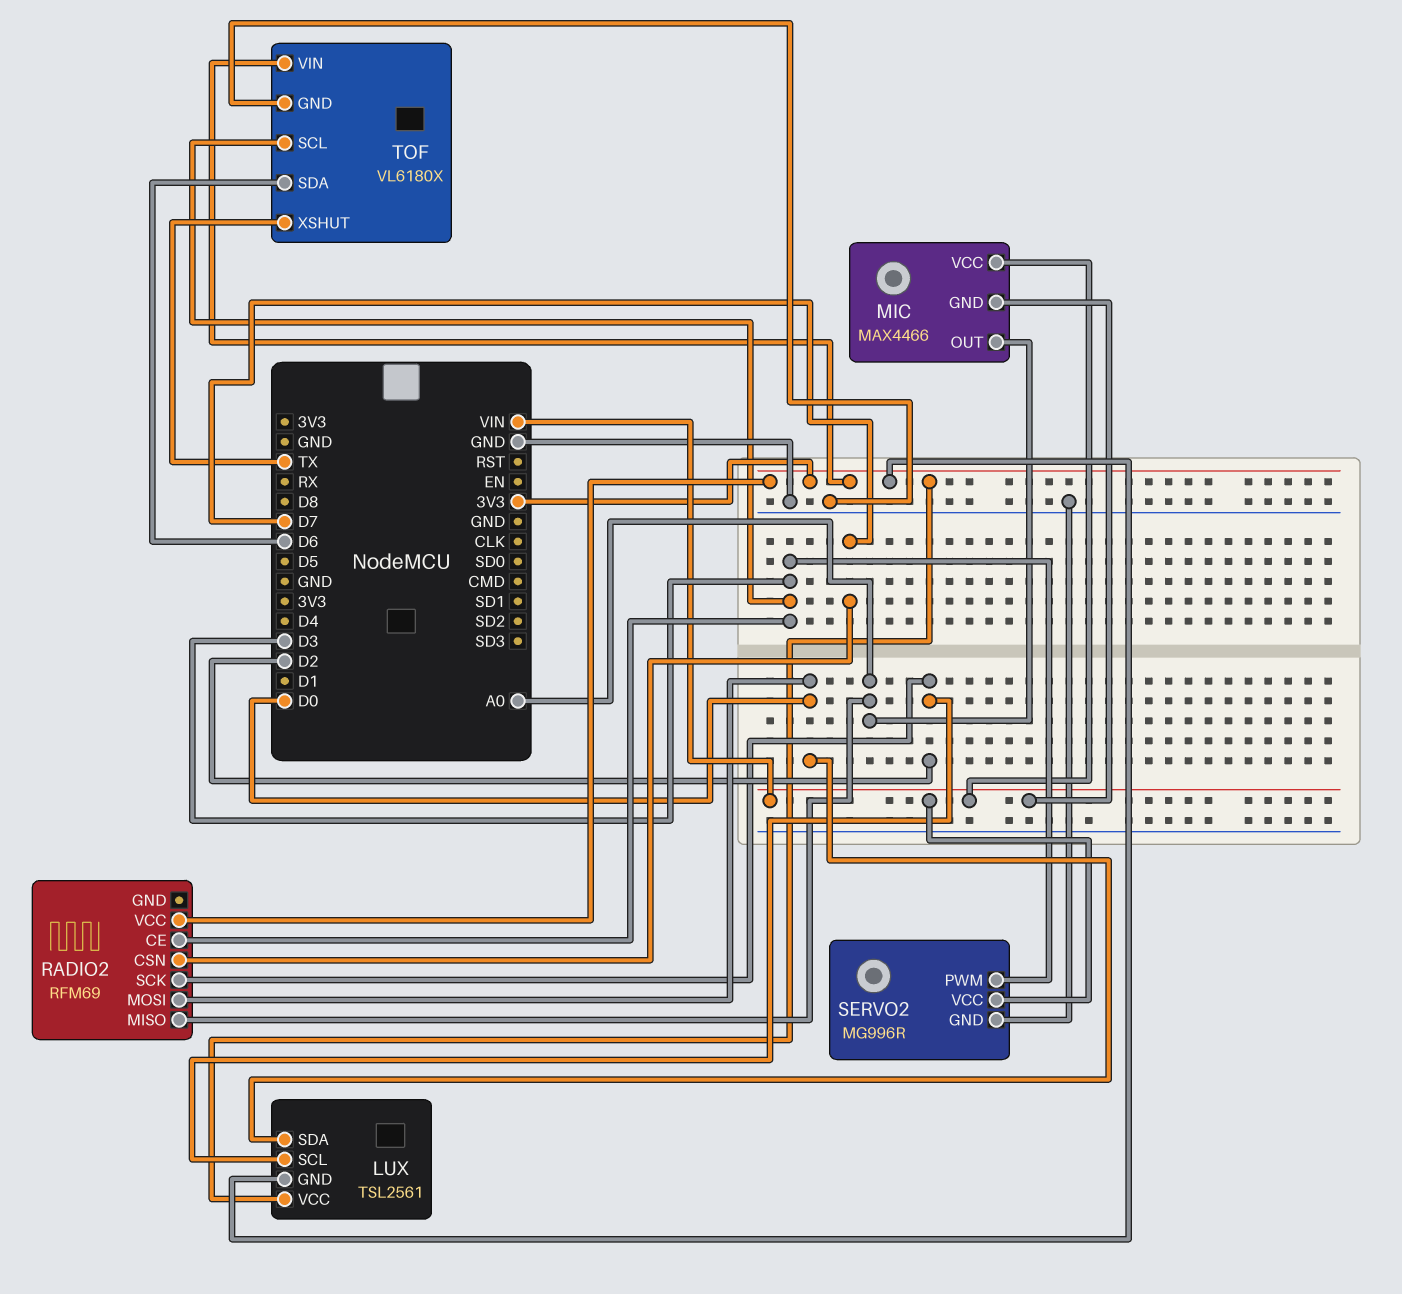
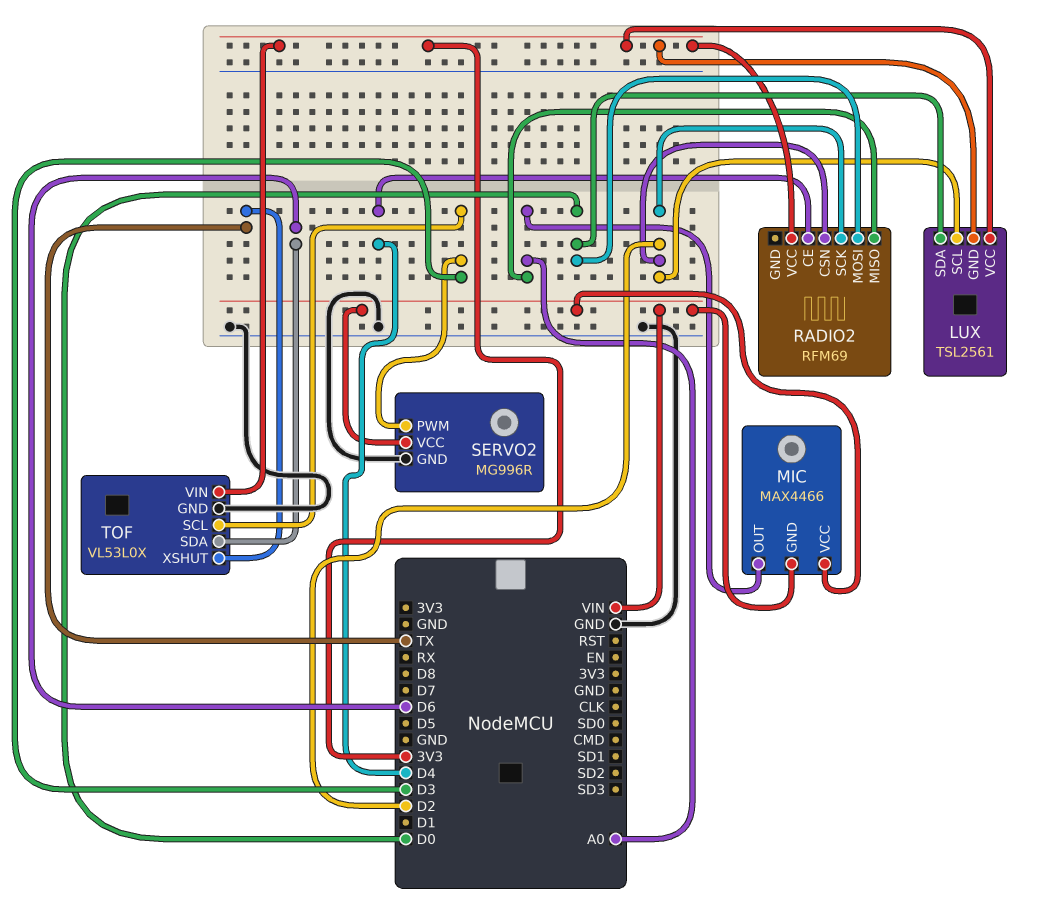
RADIO2 pin CE: D3 -> D4
RADIO2 pin CSN: D7 -> D2
TOF: VL6180X -> VL53L0X

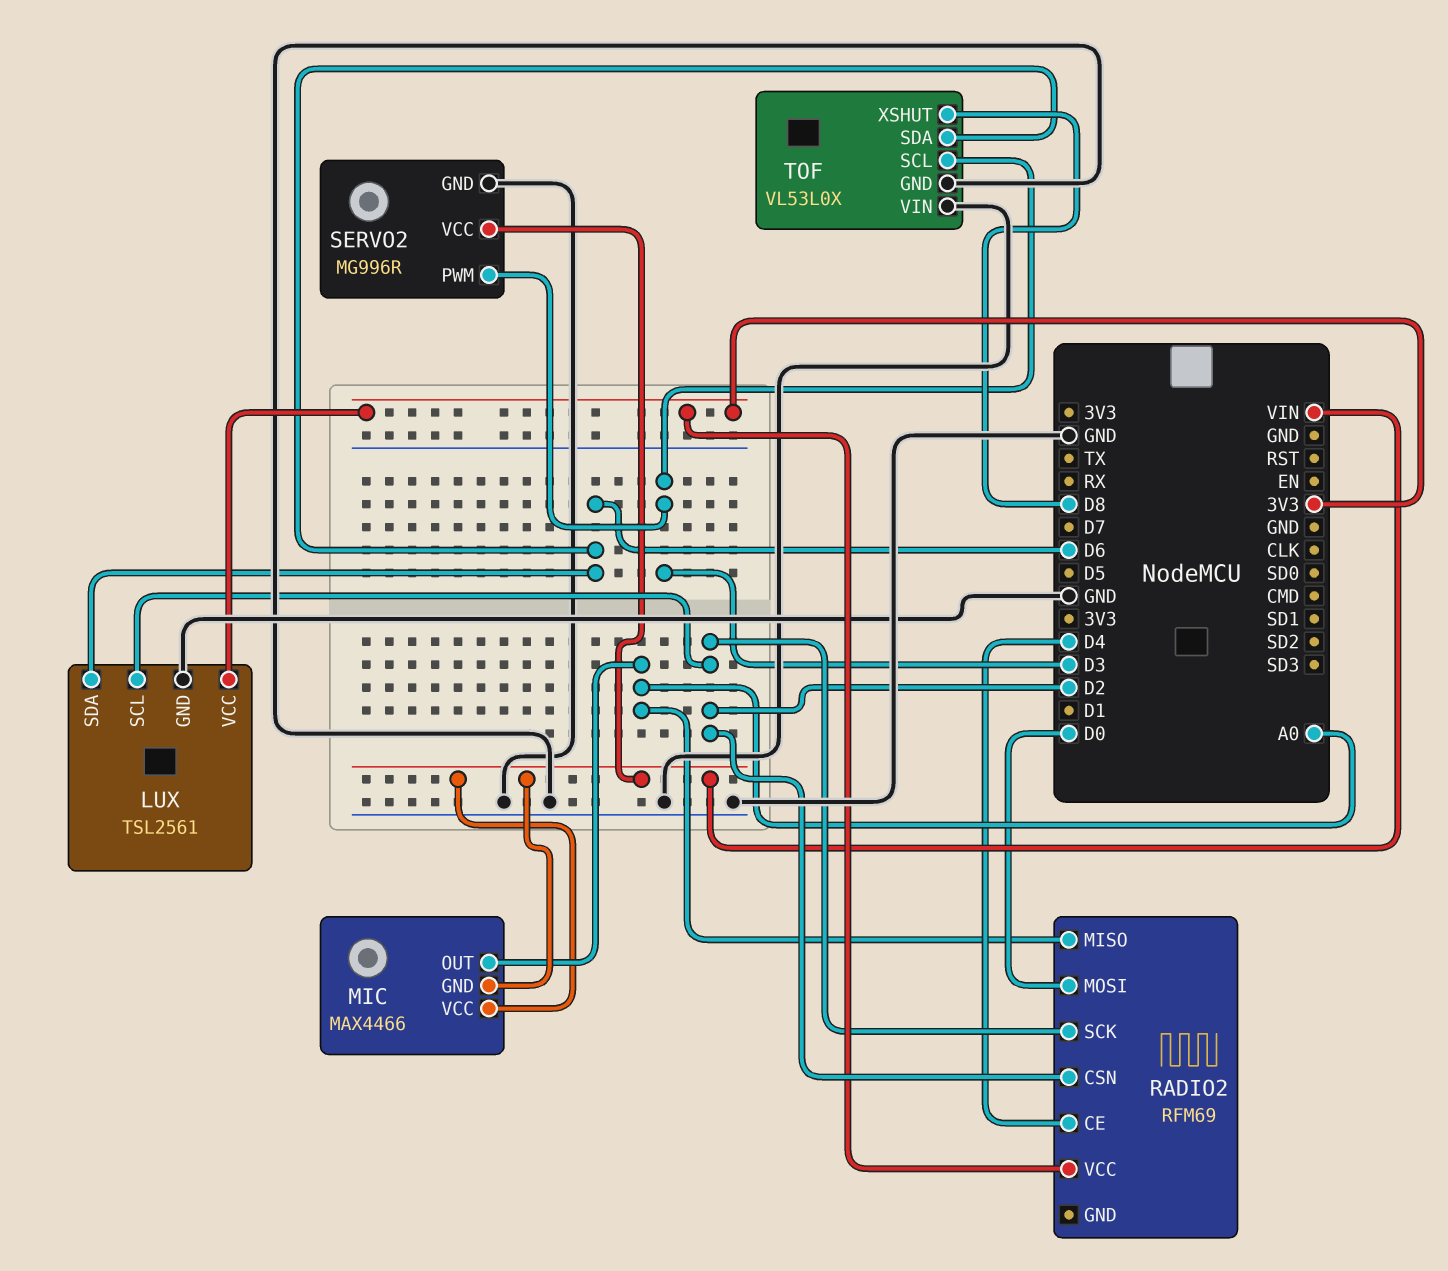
LUX pin GND: 3V3 -> GND
LUX pin SDA: D0 -> D6
TOF pin VIN: 3V3 -> GND
TOF pin XSHUT: TX -> D8

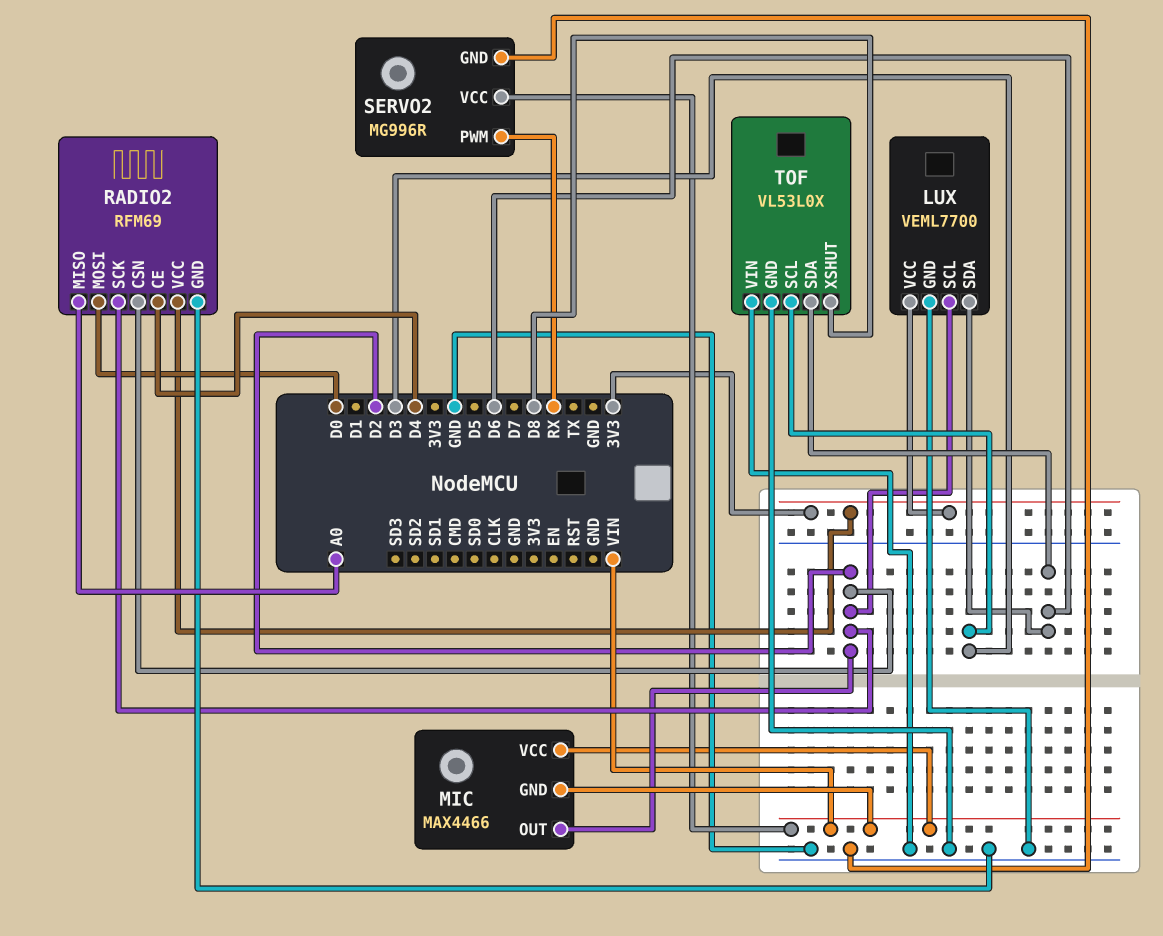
LUX: TSL2561 -> VEML7700
MIC pin OUT: A0 -> D2
RADIO2 pin GND: none -> GND
SERVO2 pin PWM: D3 -> RX

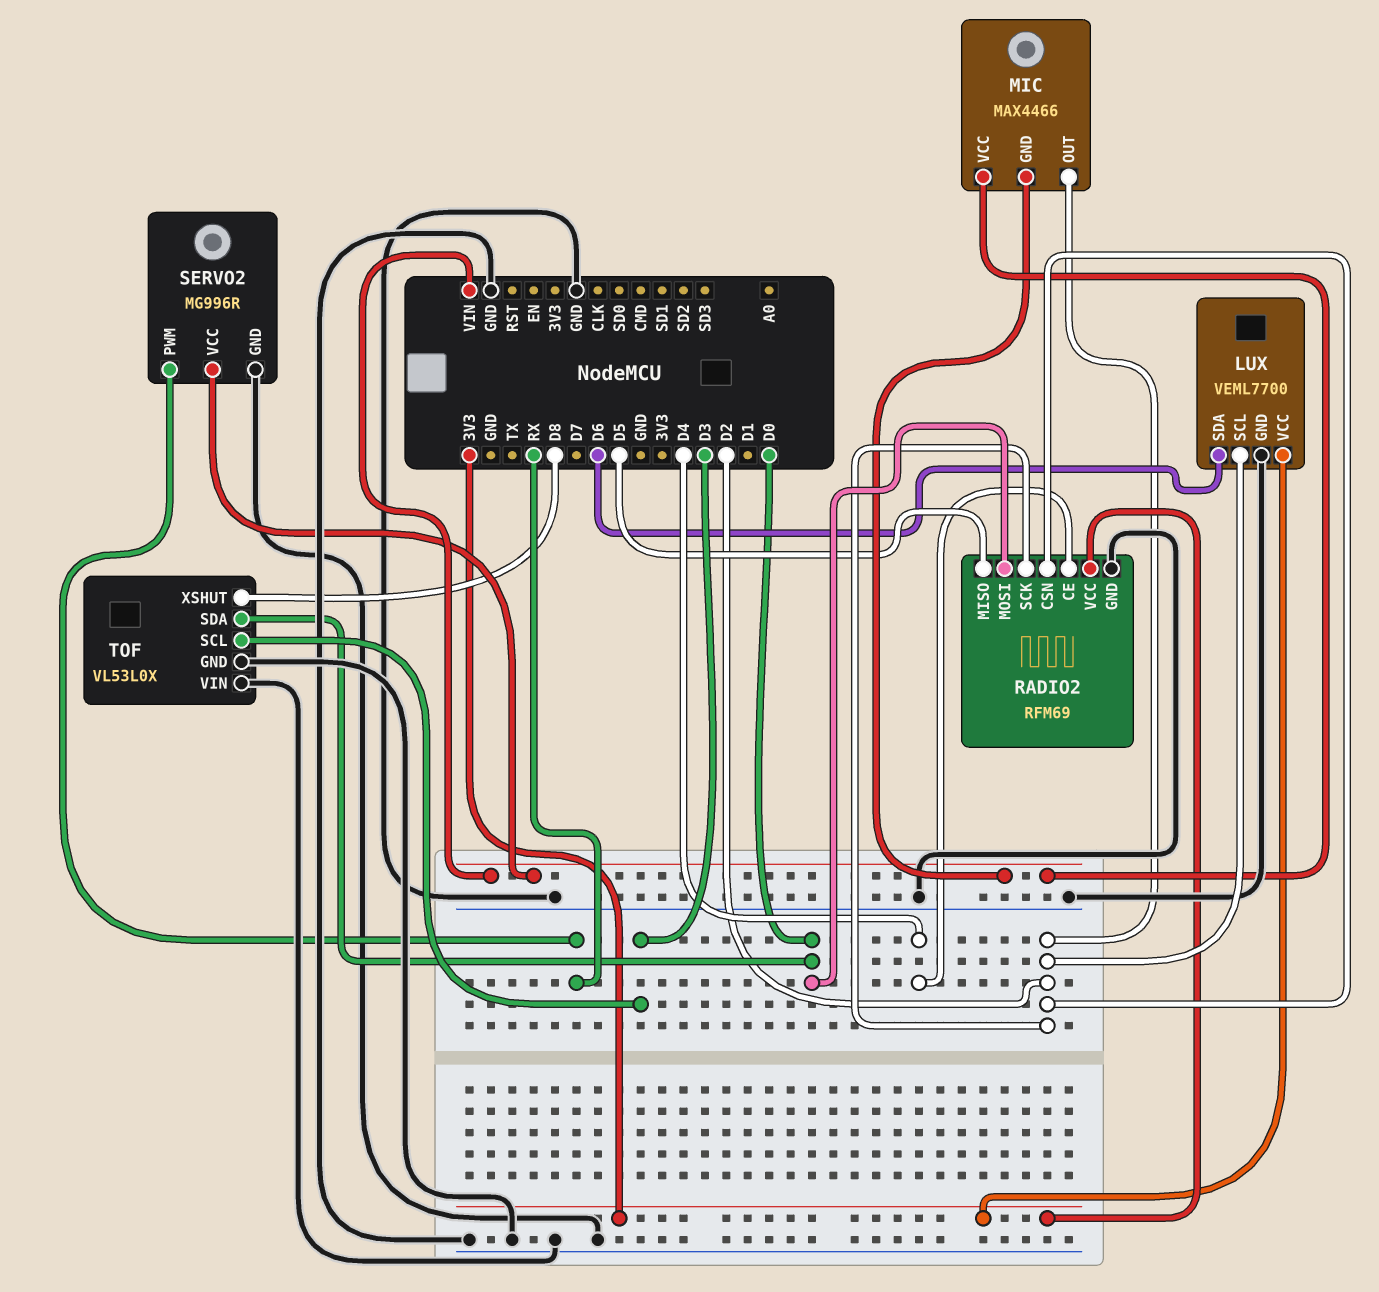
RADIO2 pin MISO: A0 -> D5
TOF pin SDA: D6 -> D0

